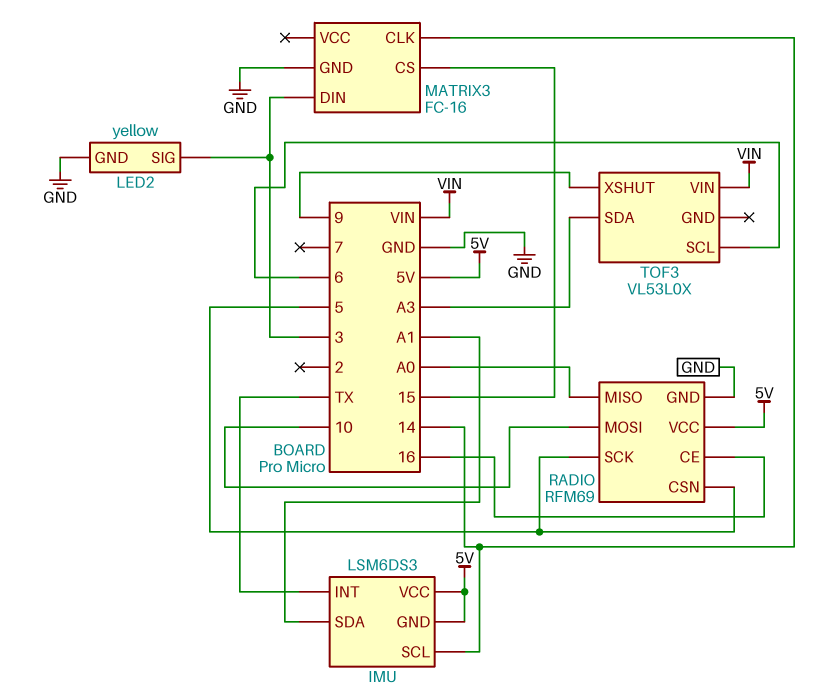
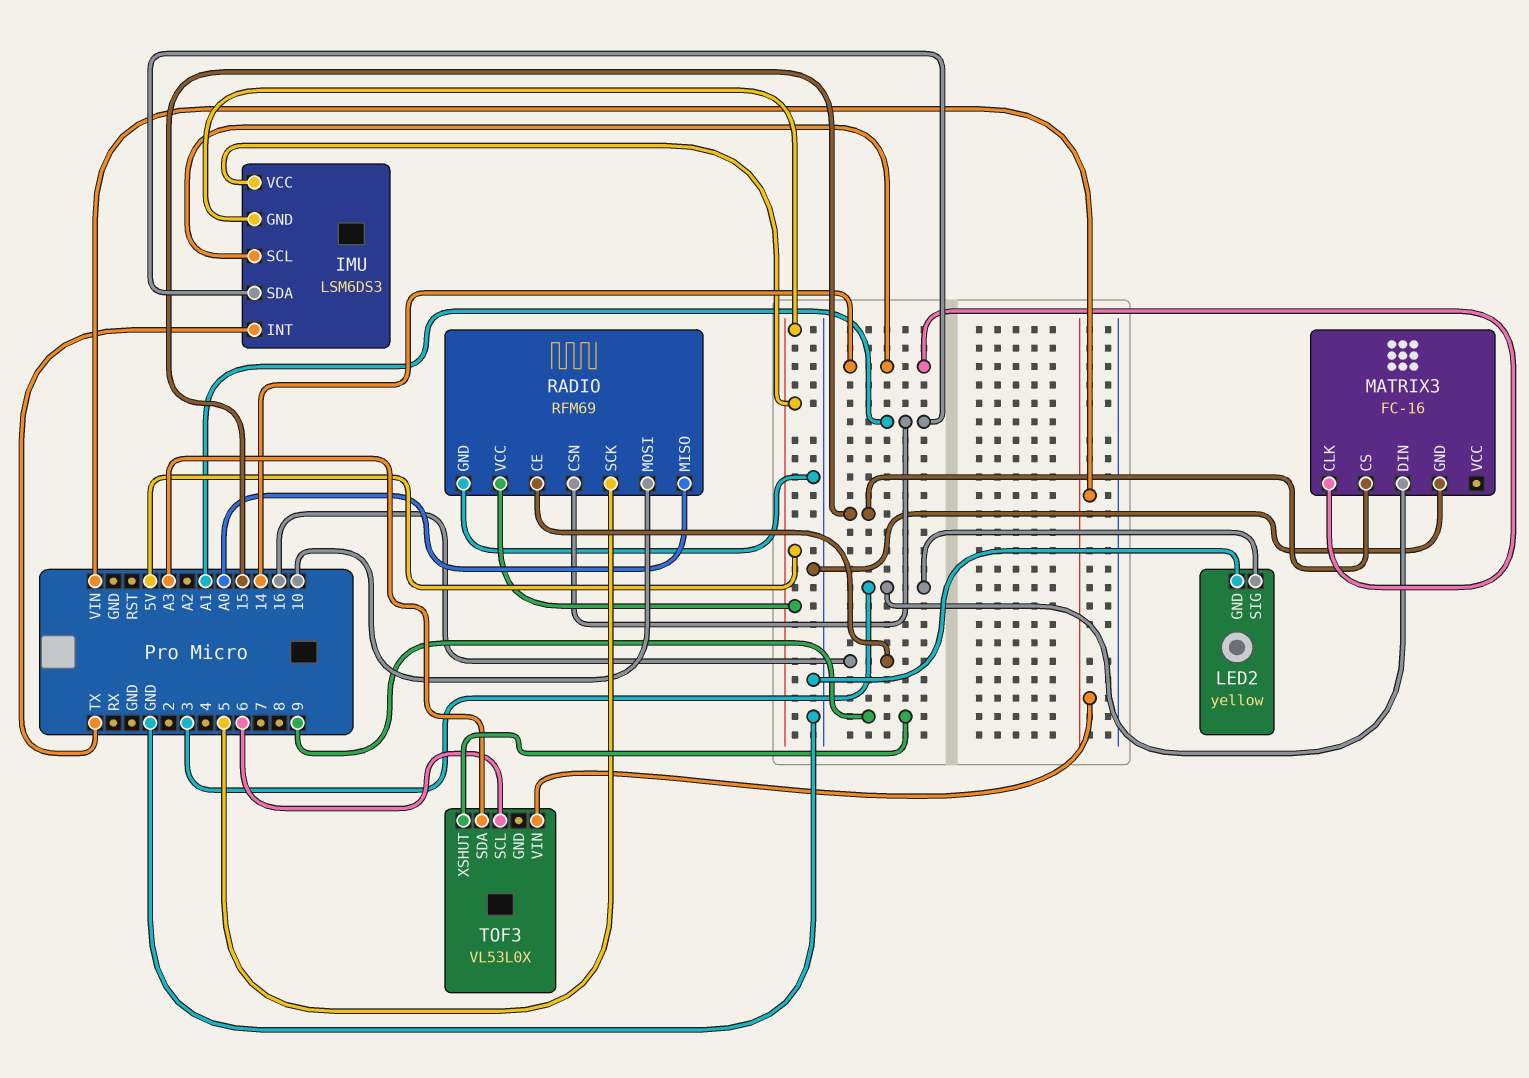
RADIO pin CSN: 5 -> A1

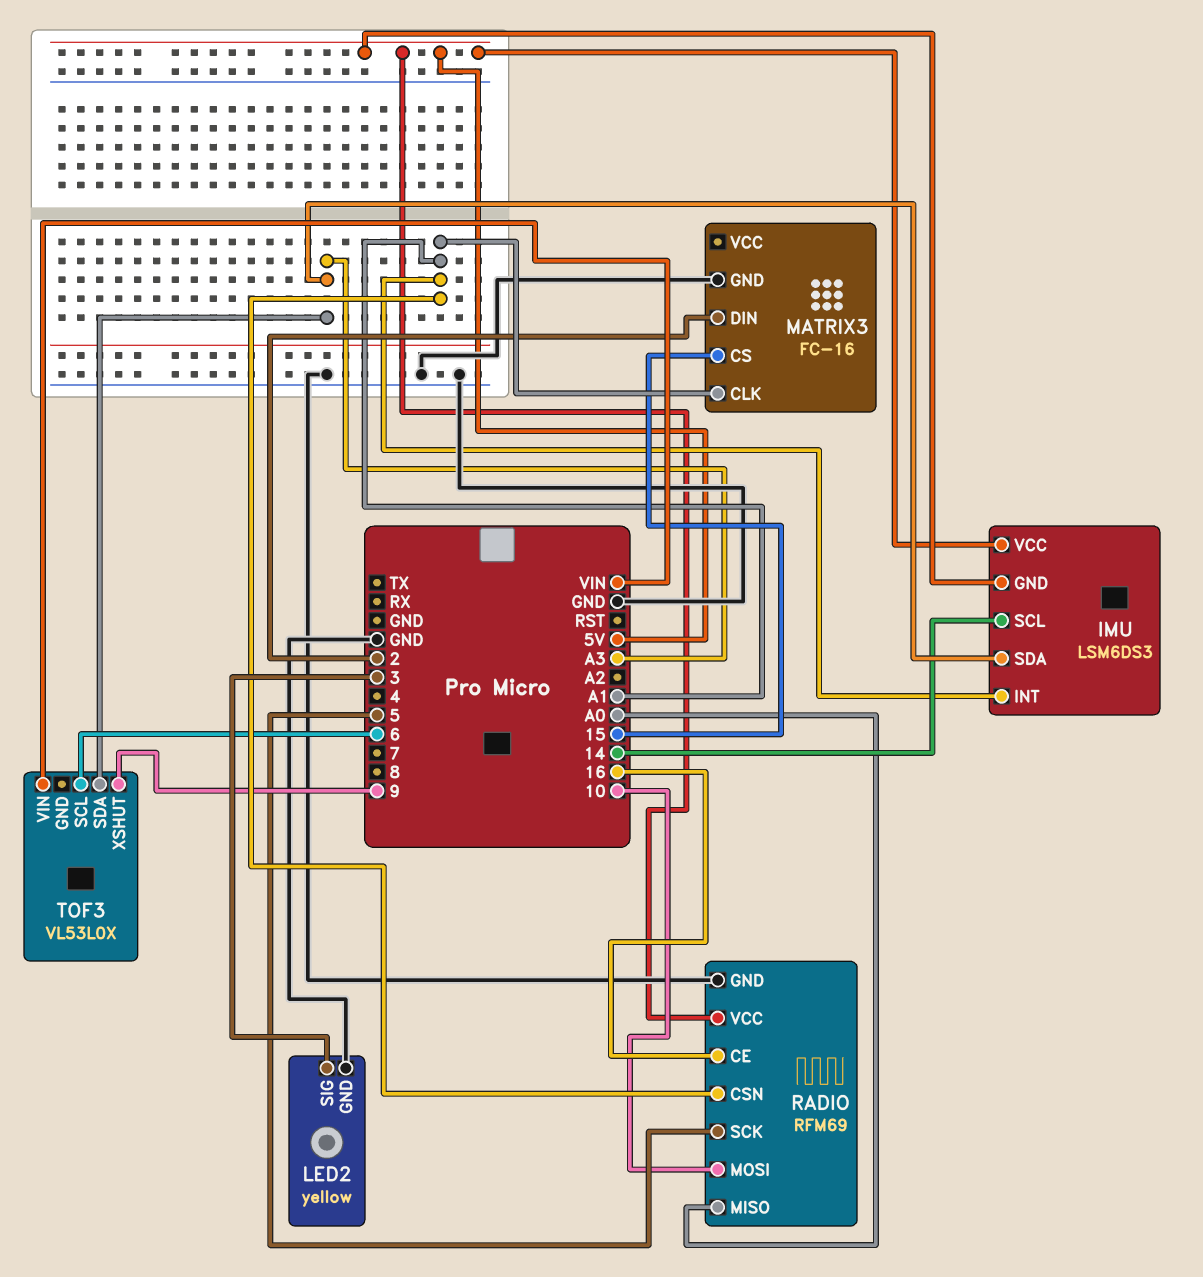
IMU pin INT: TX -> A1
IMU pin SDA: A1 -> A3
MATRIX3 pin CLK: 14 -> A1
MATRIX3 pin DIN: 3 -> 2

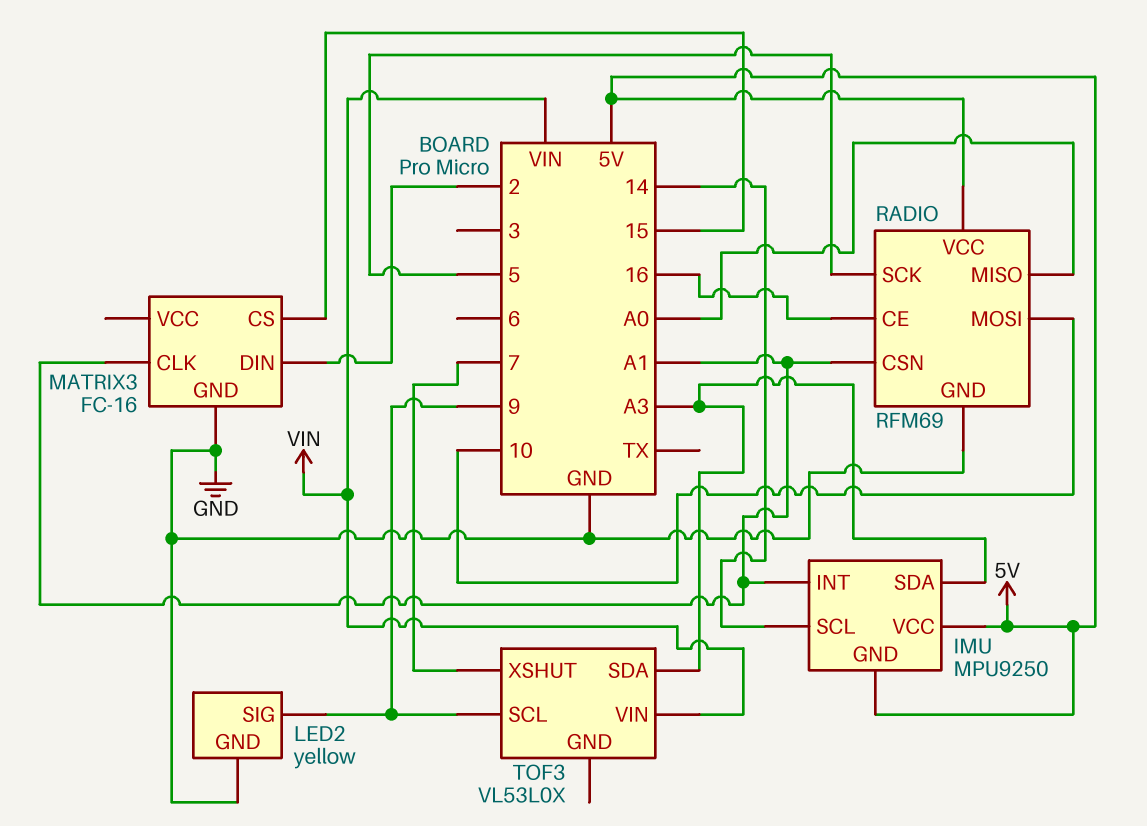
IMU: LSM6DS3 -> MPU9250
LED2 pin SIG: 3 -> 9
TOF3 pin SCL: 6 -> 9
TOF3 pin XSHUT: 9 -> 7

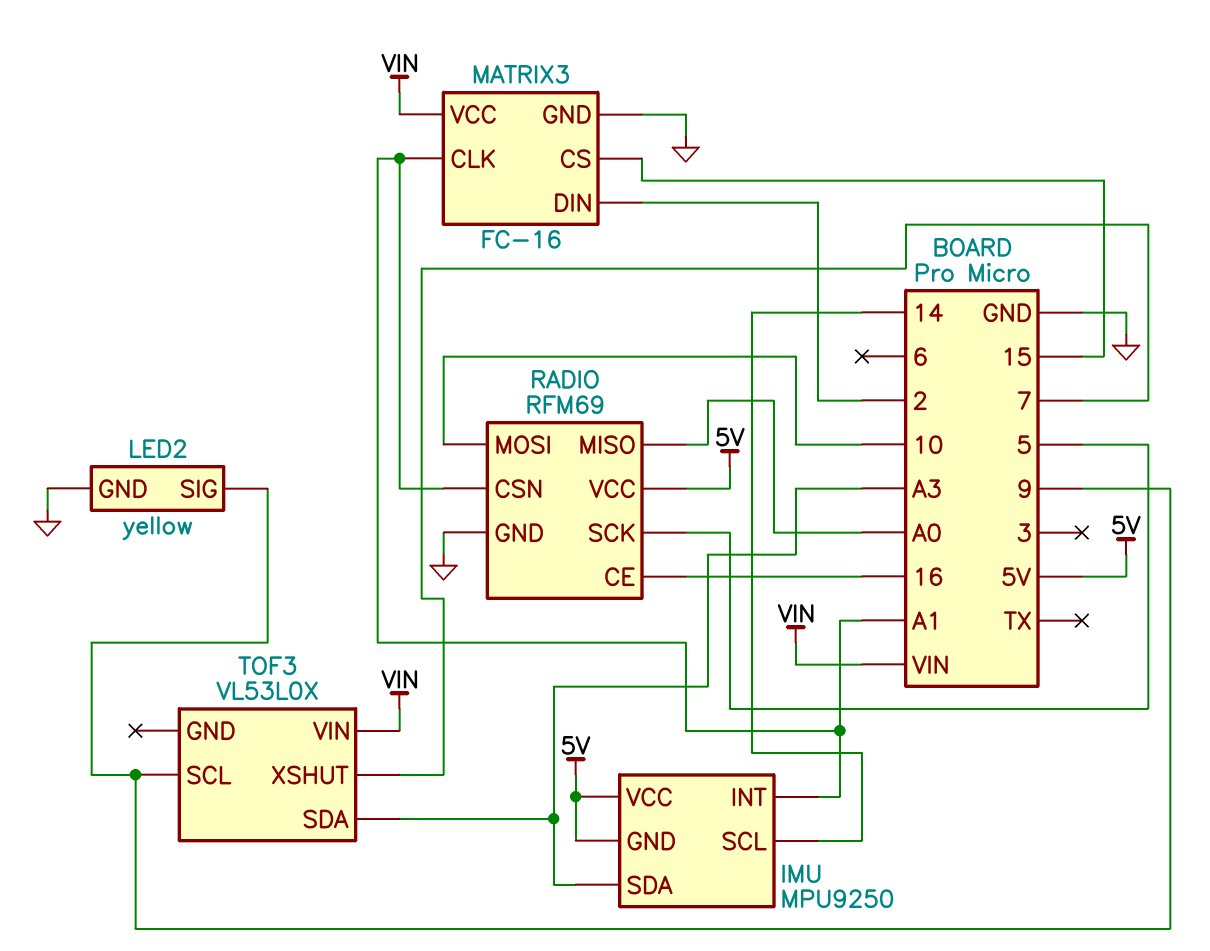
MATRIX3 pin VCC: none -> VIN

